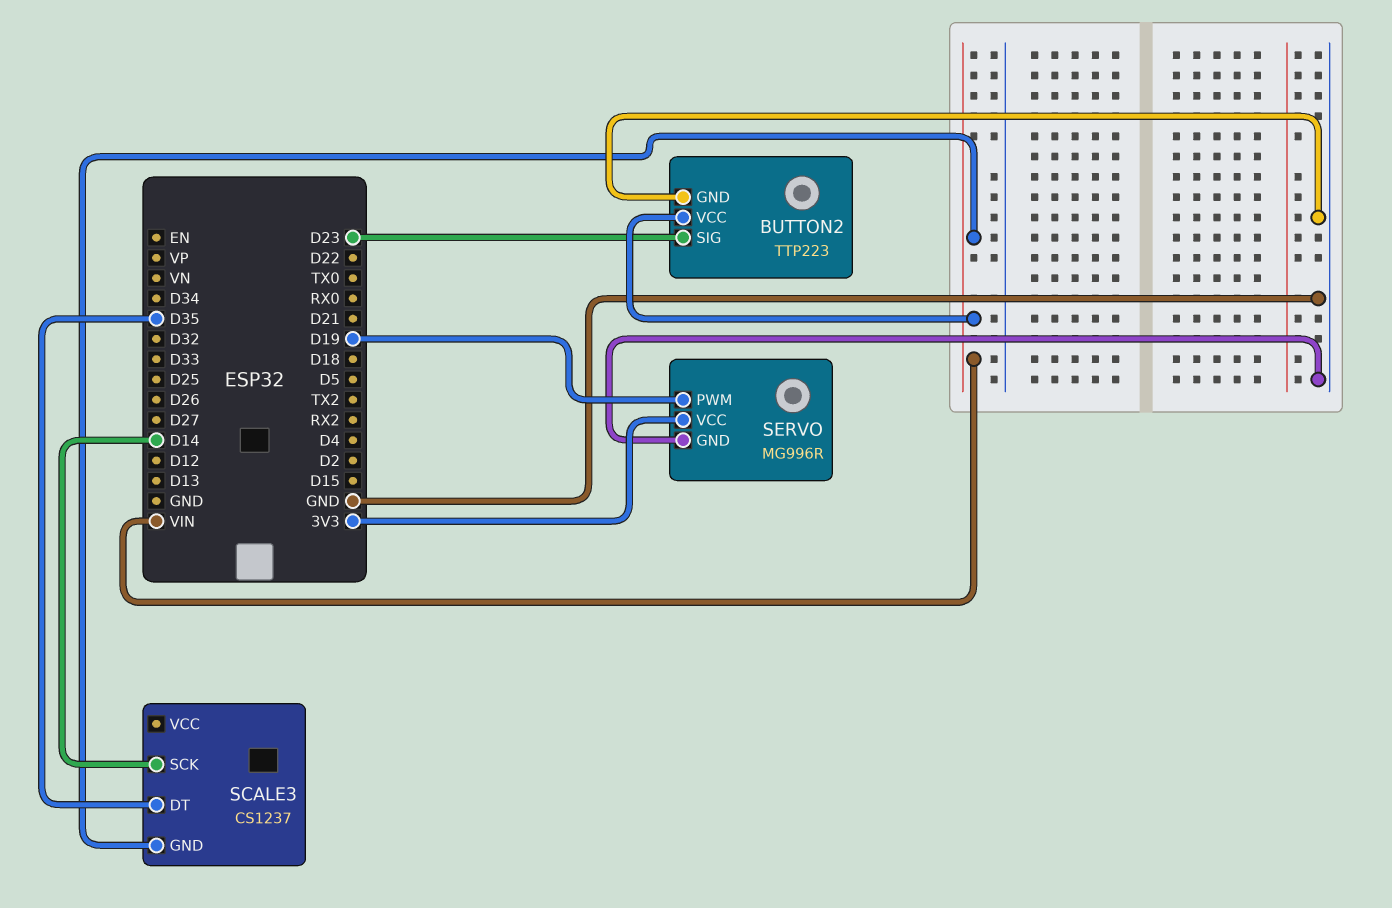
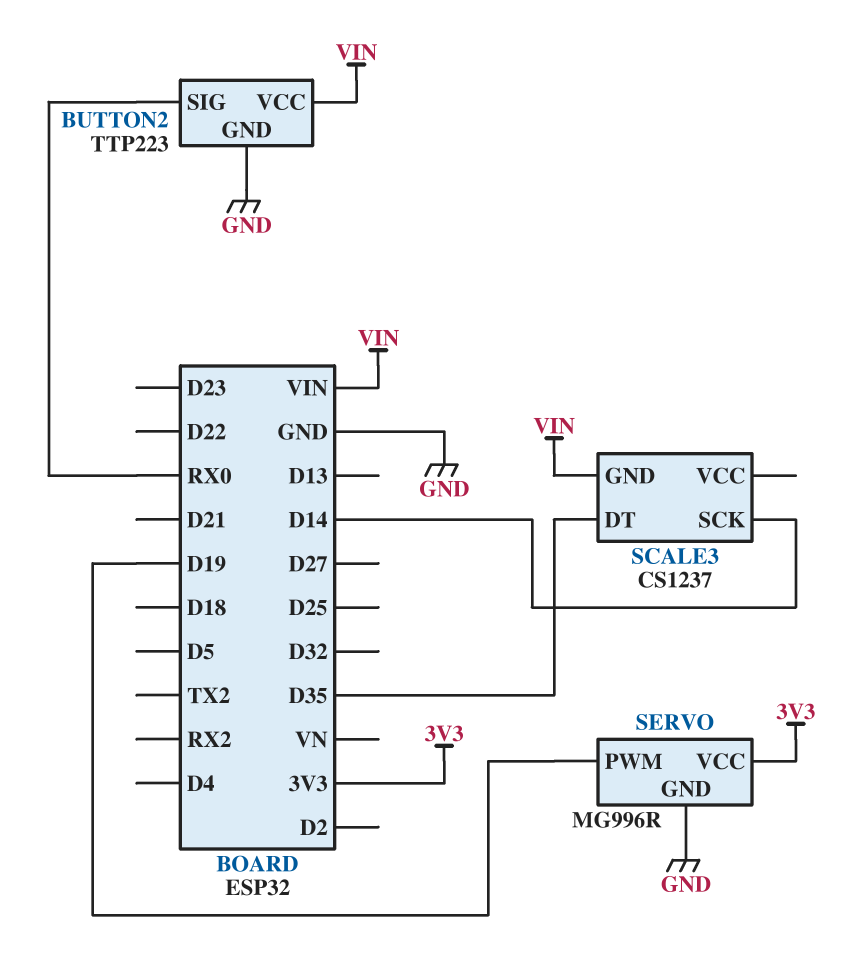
BUTTON2 pin SIG: D23 -> RX0

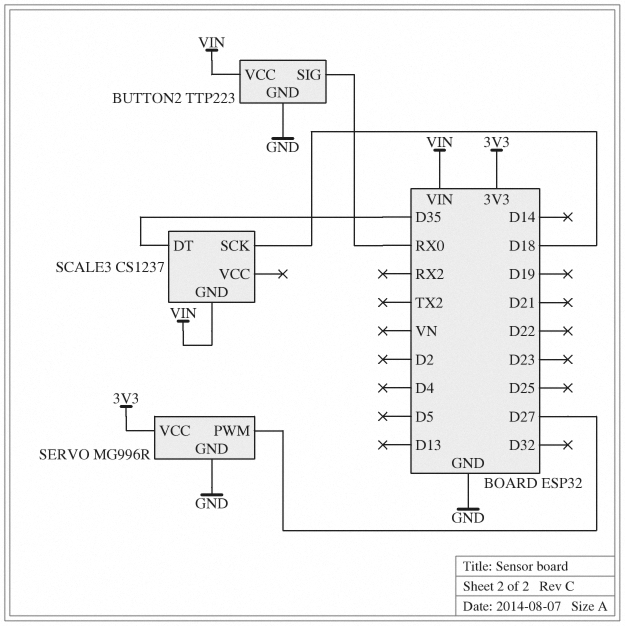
SCALE3 pin SCK: D14 -> D18
SERVO pin PWM: D19 -> D27

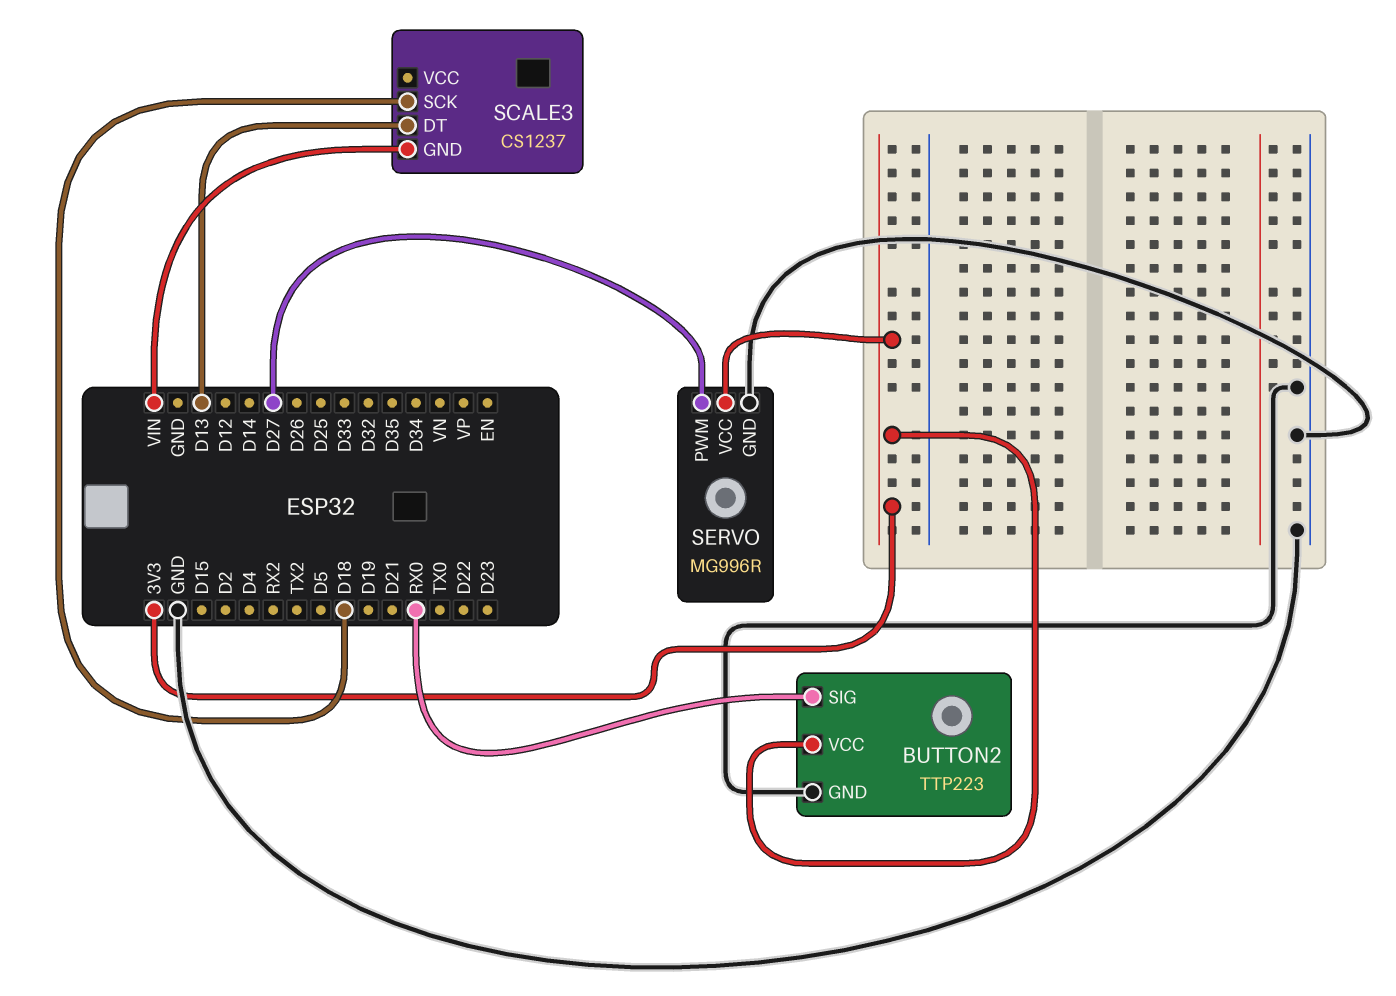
BUTTON2 pin VCC: VIN -> 3V3
SCALE3 pin DT: D35 -> D13

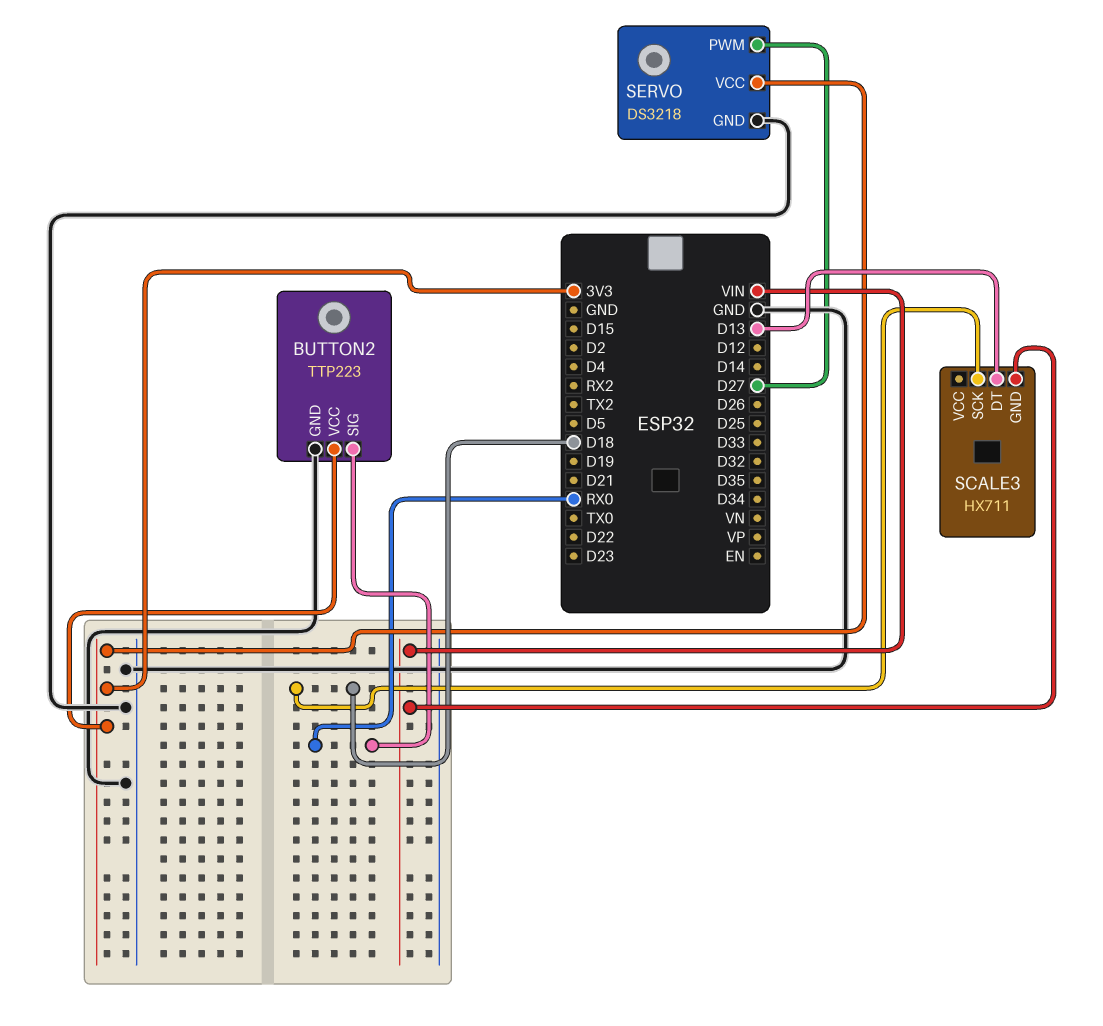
SCALE3: CS1237 -> HX711
SERVO: MG996R -> DS3218

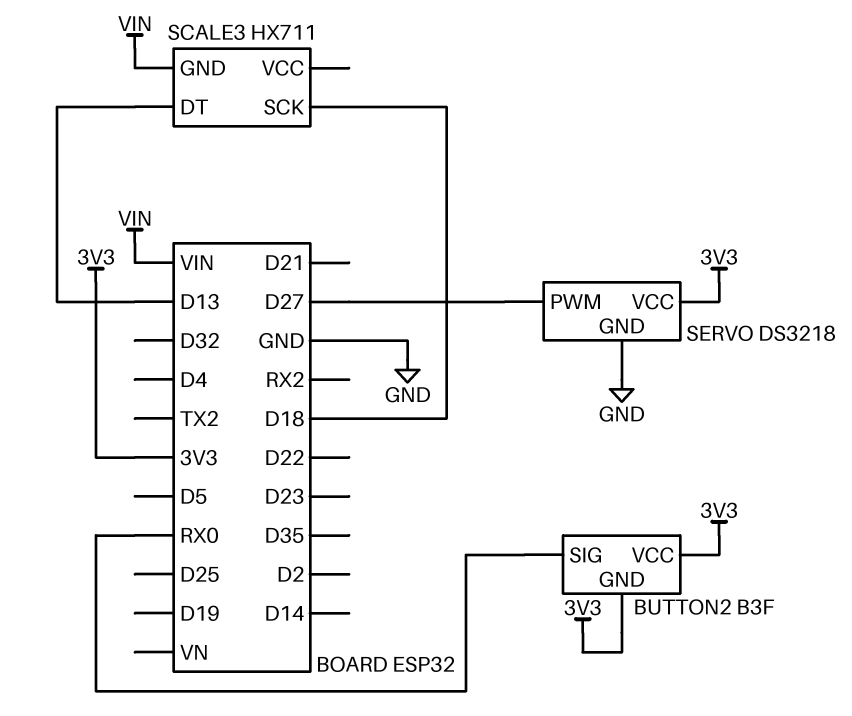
BUTTON2: TTP223 -> B3F
BUTTON2 pin GND: GND -> 3V3

